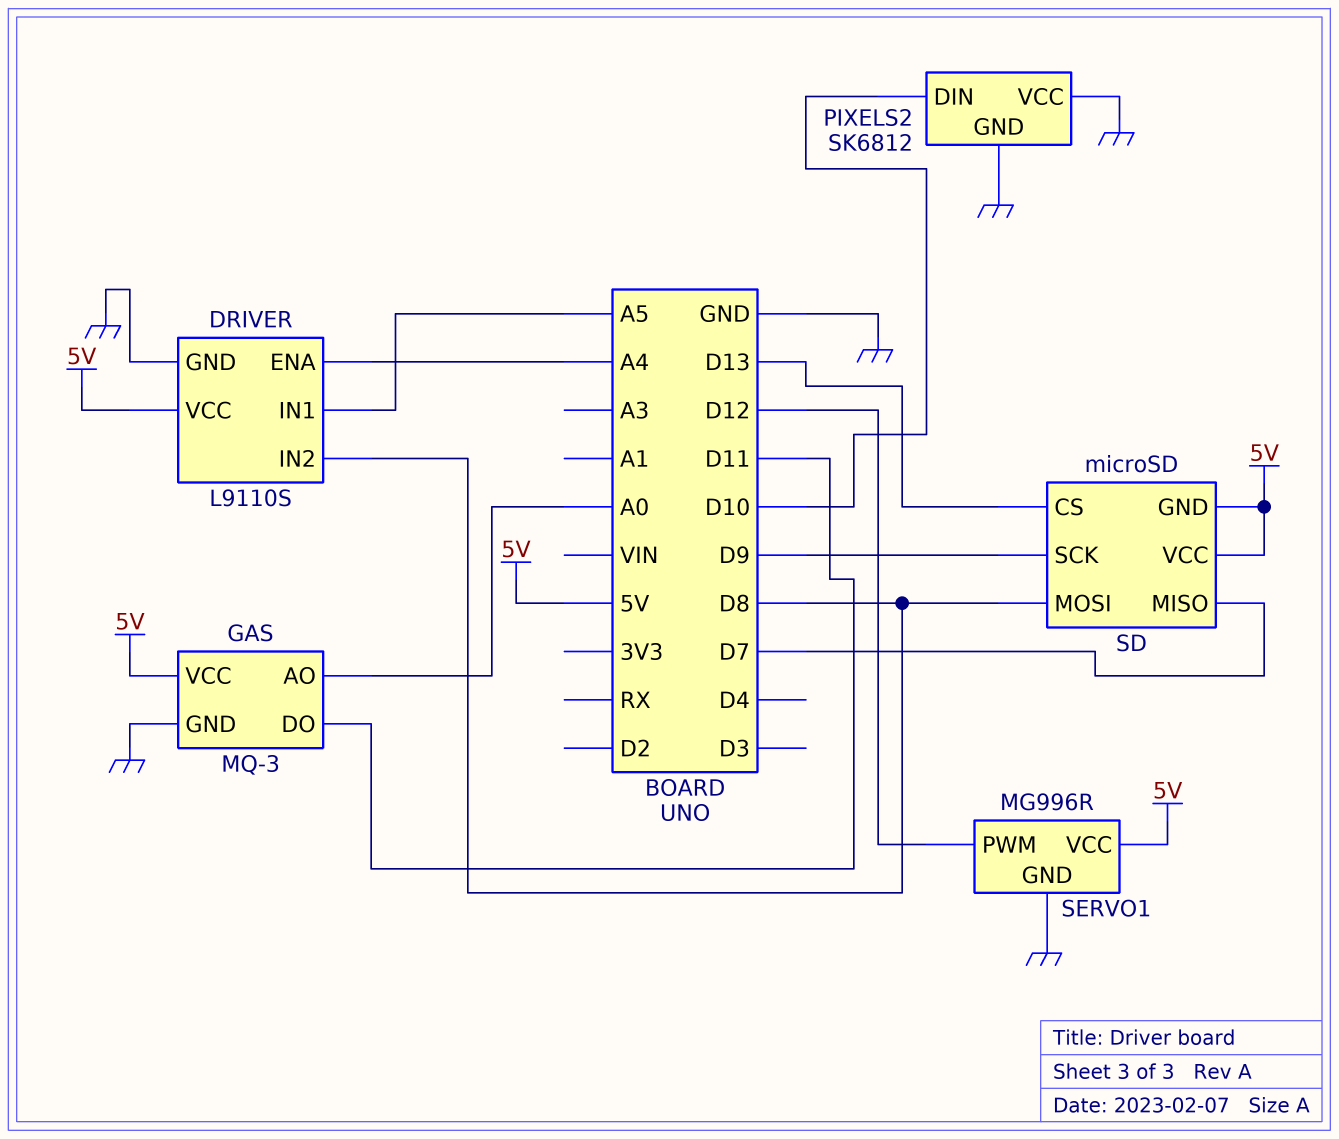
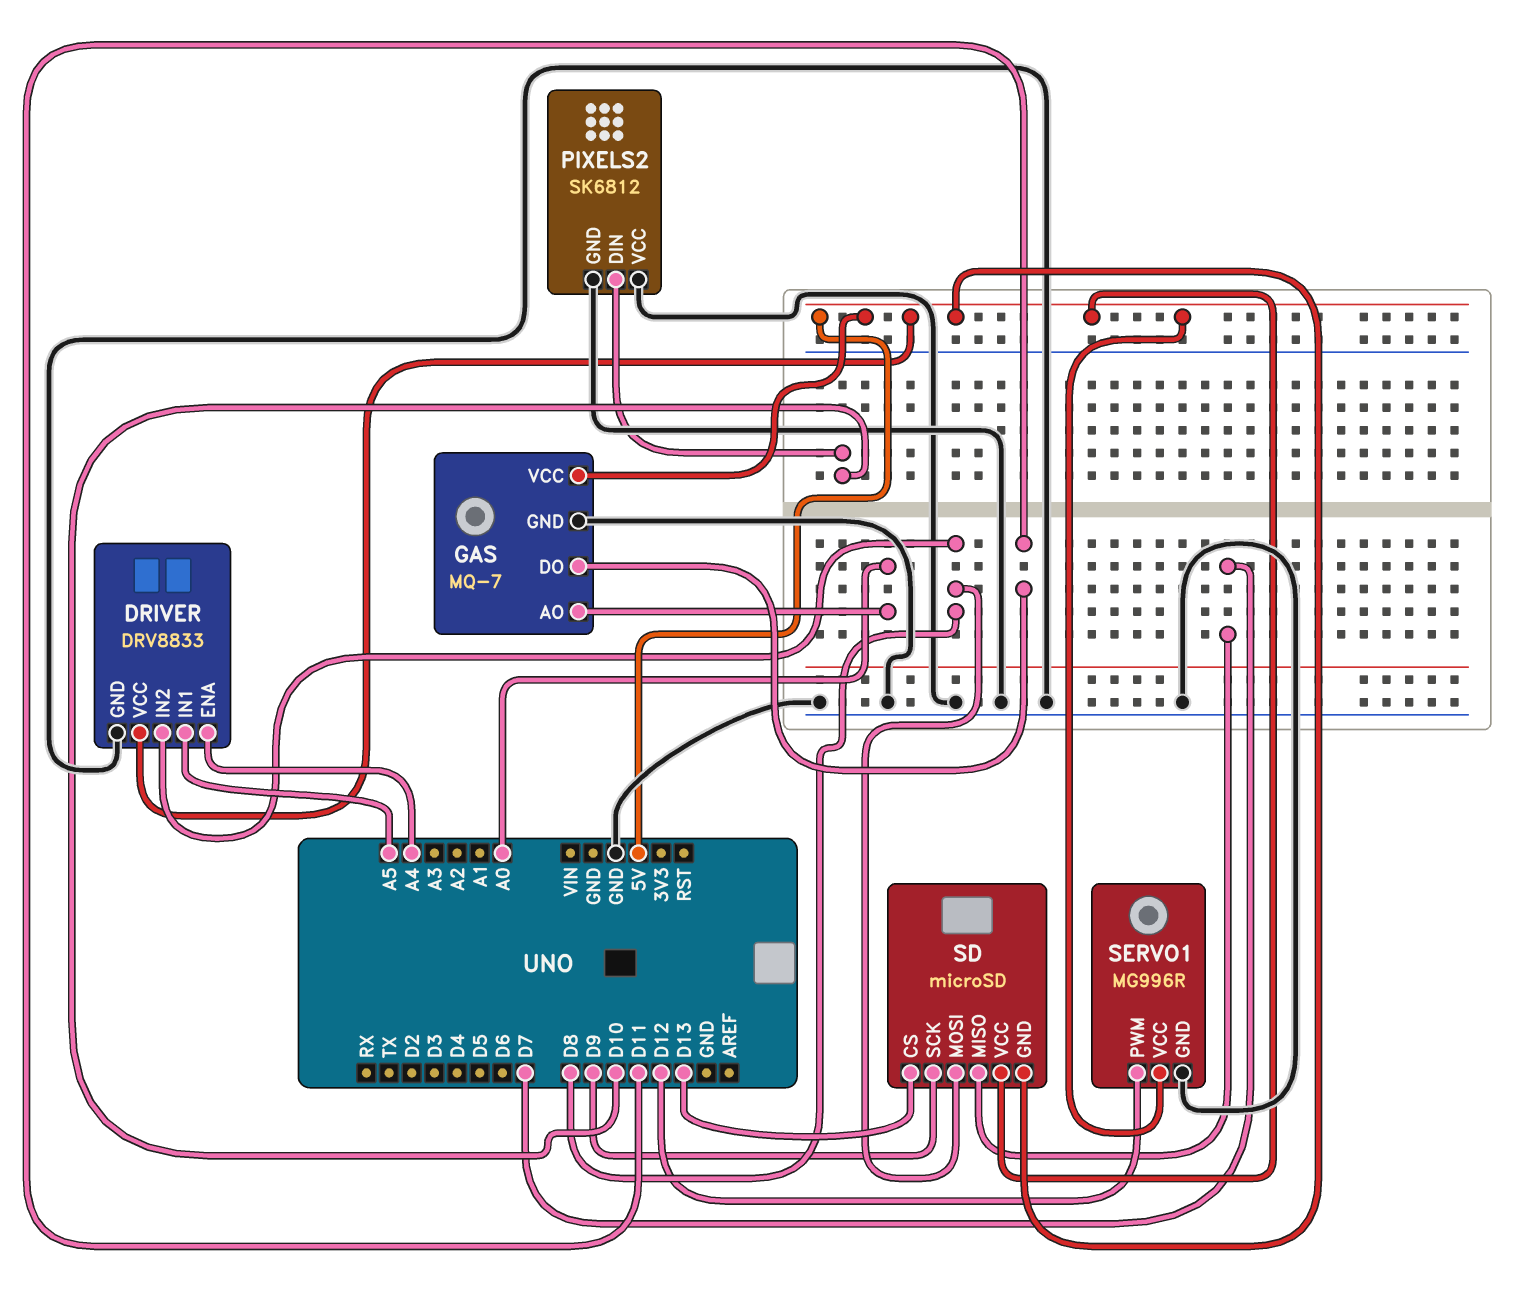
DRIVER: L9110S -> DRV8833
GAS: MQ-3 -> MQ-7

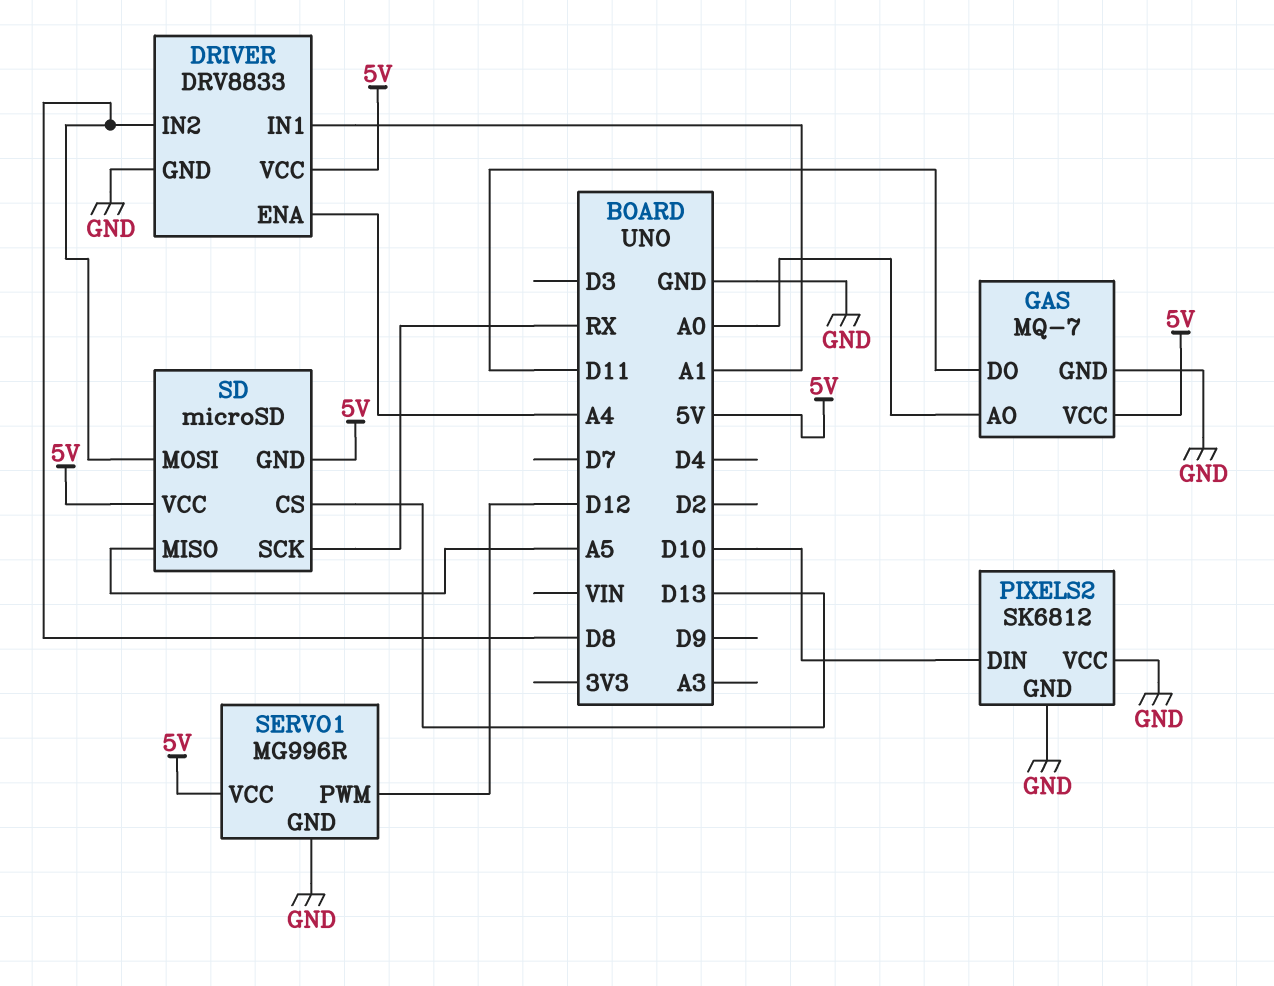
DRIVER pin IN1: A5 -> A1
SD pin MISO: D7 -> A5
SD pin SCK: D9 -> RX

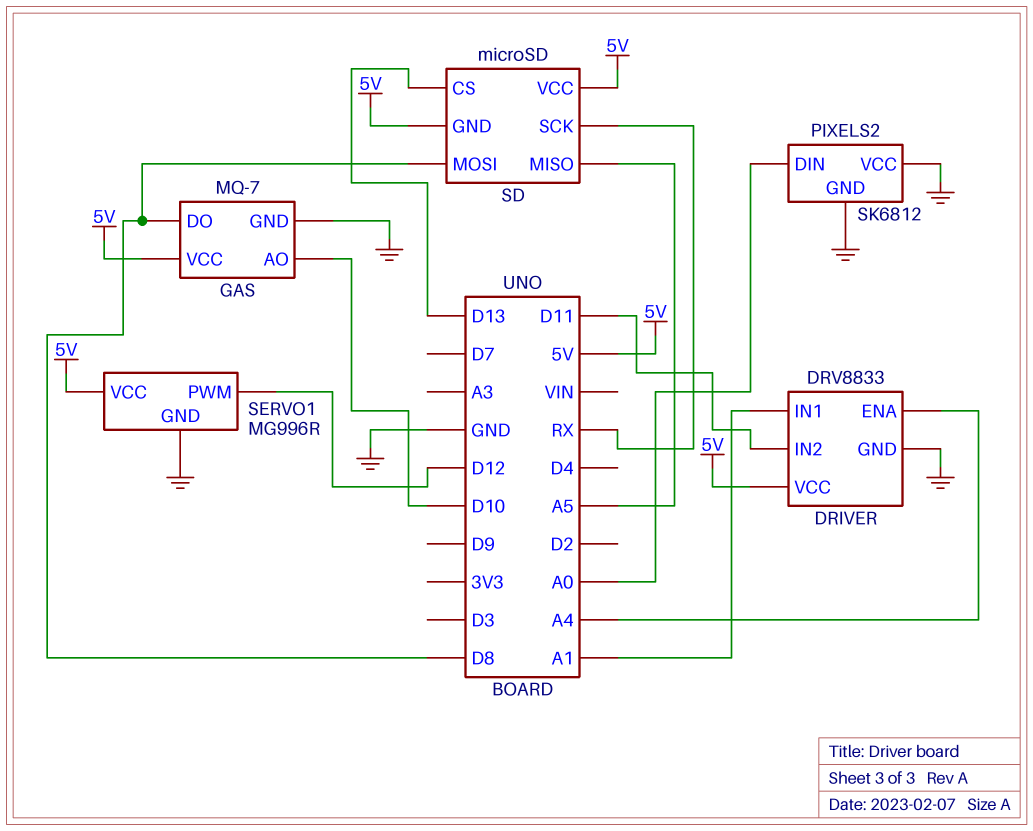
DRIVER pin IN2: D8 -> D11
GAS pin AO: A0 -> D10
GAS pin DO: D11 -> D8
PIXELS2 pin DIN: D10 -> A0

